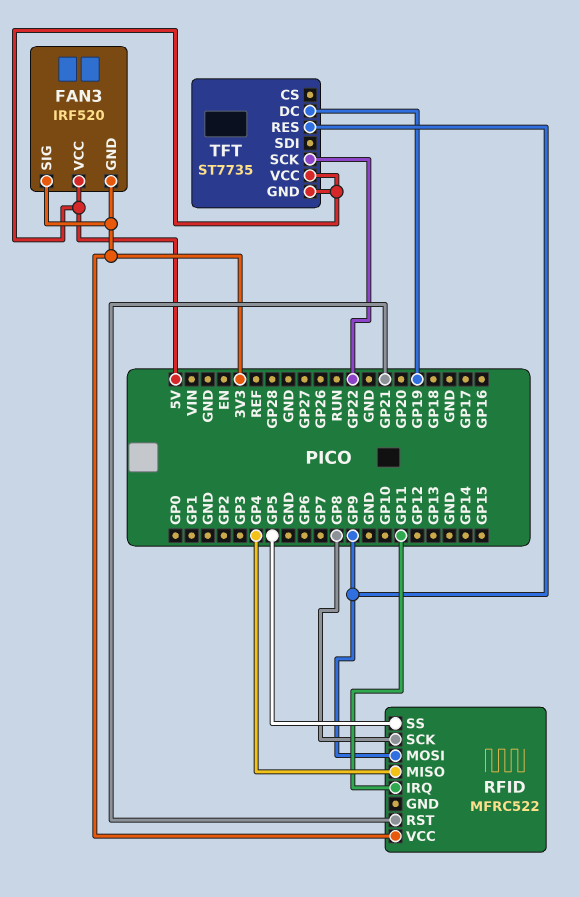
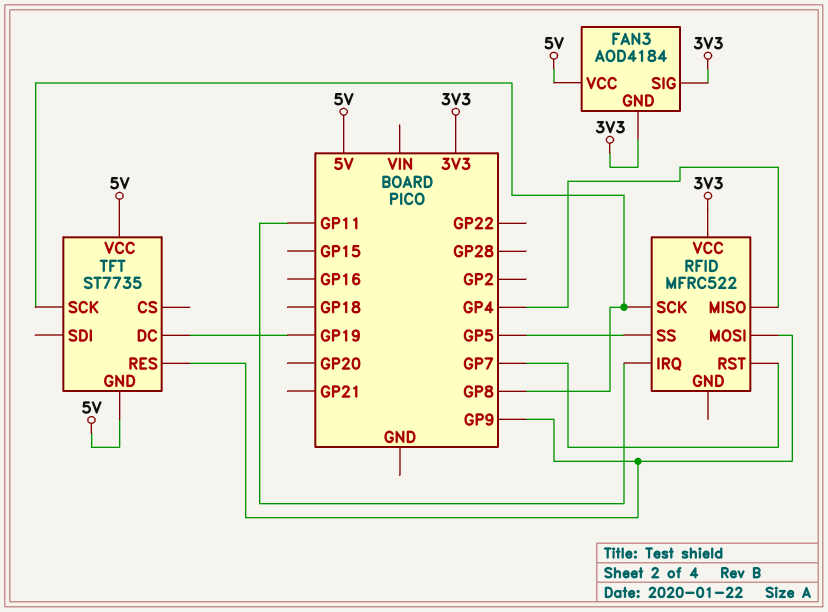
FAN3: IRF520 -> AOD4184
RFID pin RST: GP21 -> GP7
TFT pin SCK: GP22 -> GP8

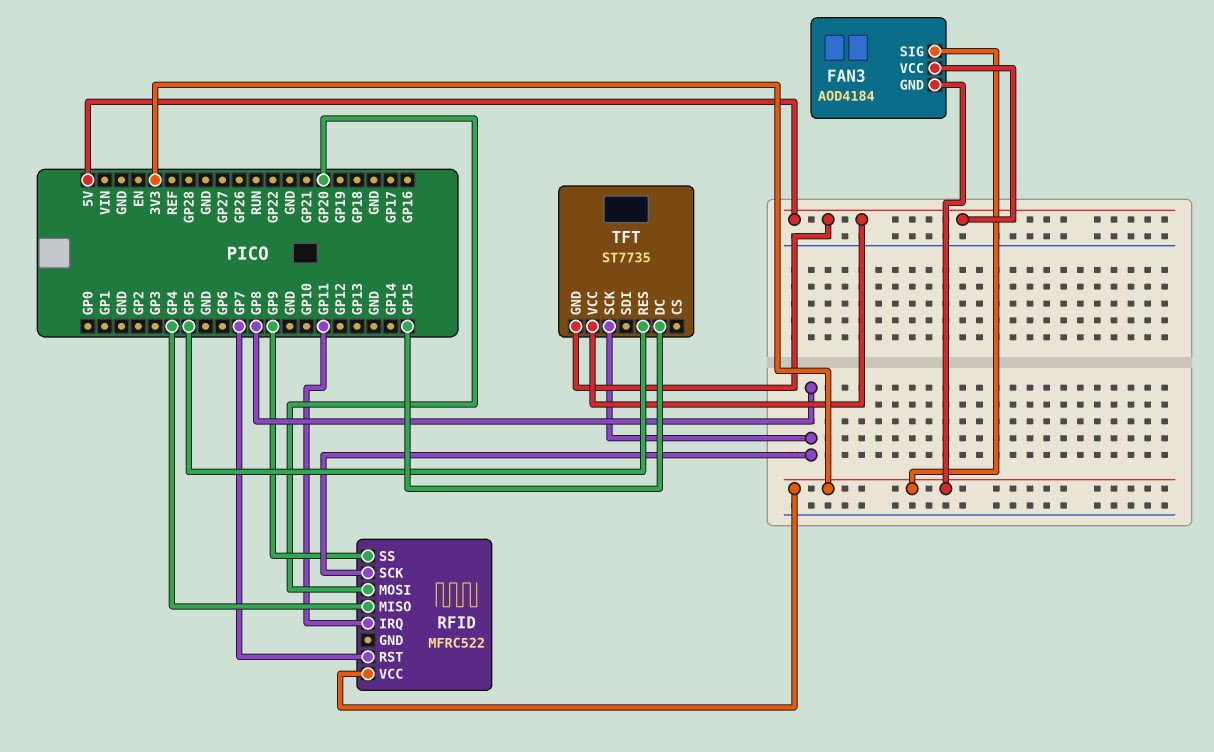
RFID pin MOSI: GP9 -> GP20
RFID pin SS: GP5 -> GP9
TFT pin DC: GP19 -> GP15
TFT pin RES: GP9 -> GP5

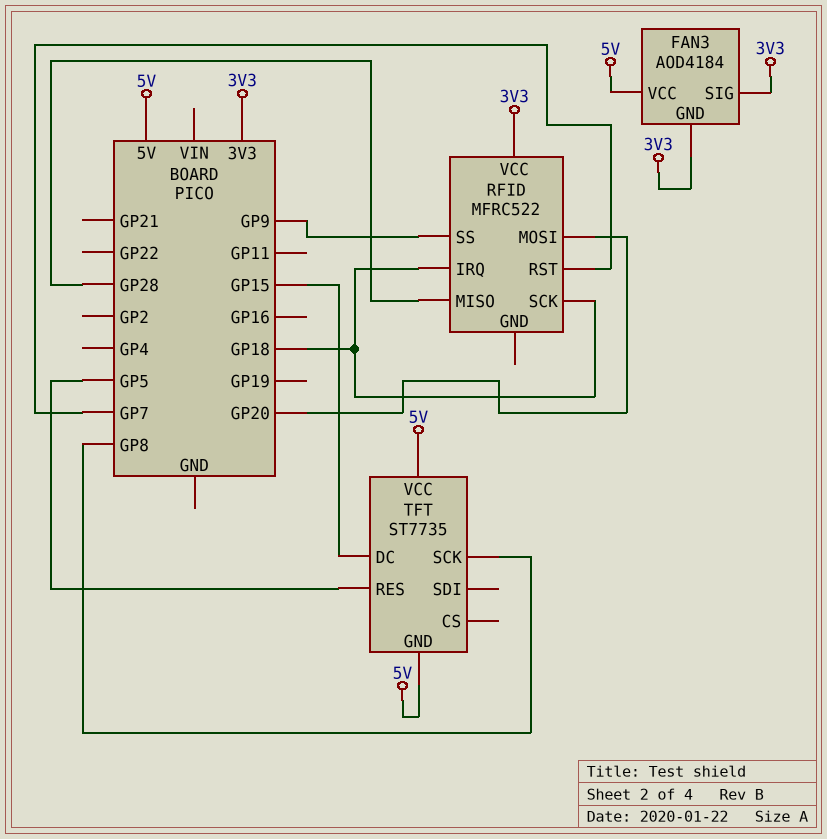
RFID pin IRQ: GP11 -> GP18
RFID pin MISO: GP4 -> GP28
RFID pin SCK: GP8 -> GP18

